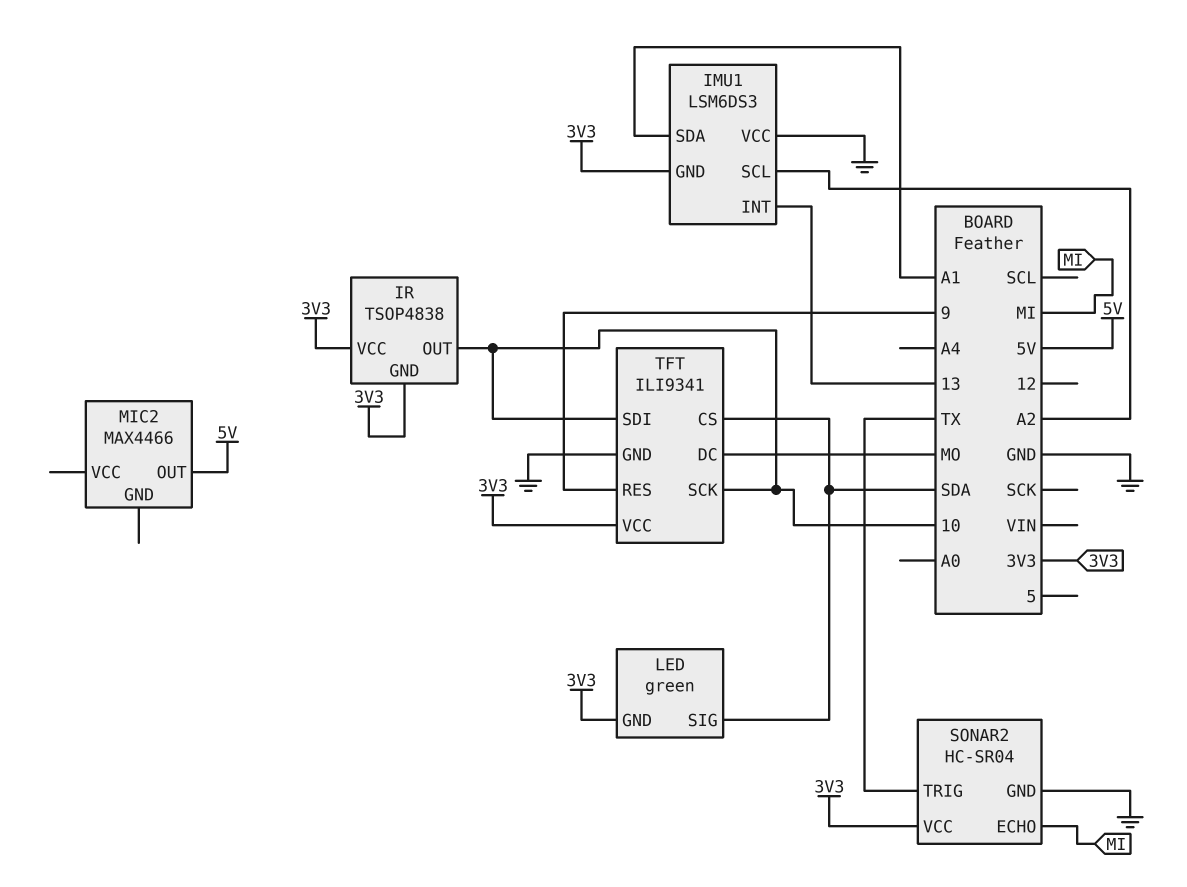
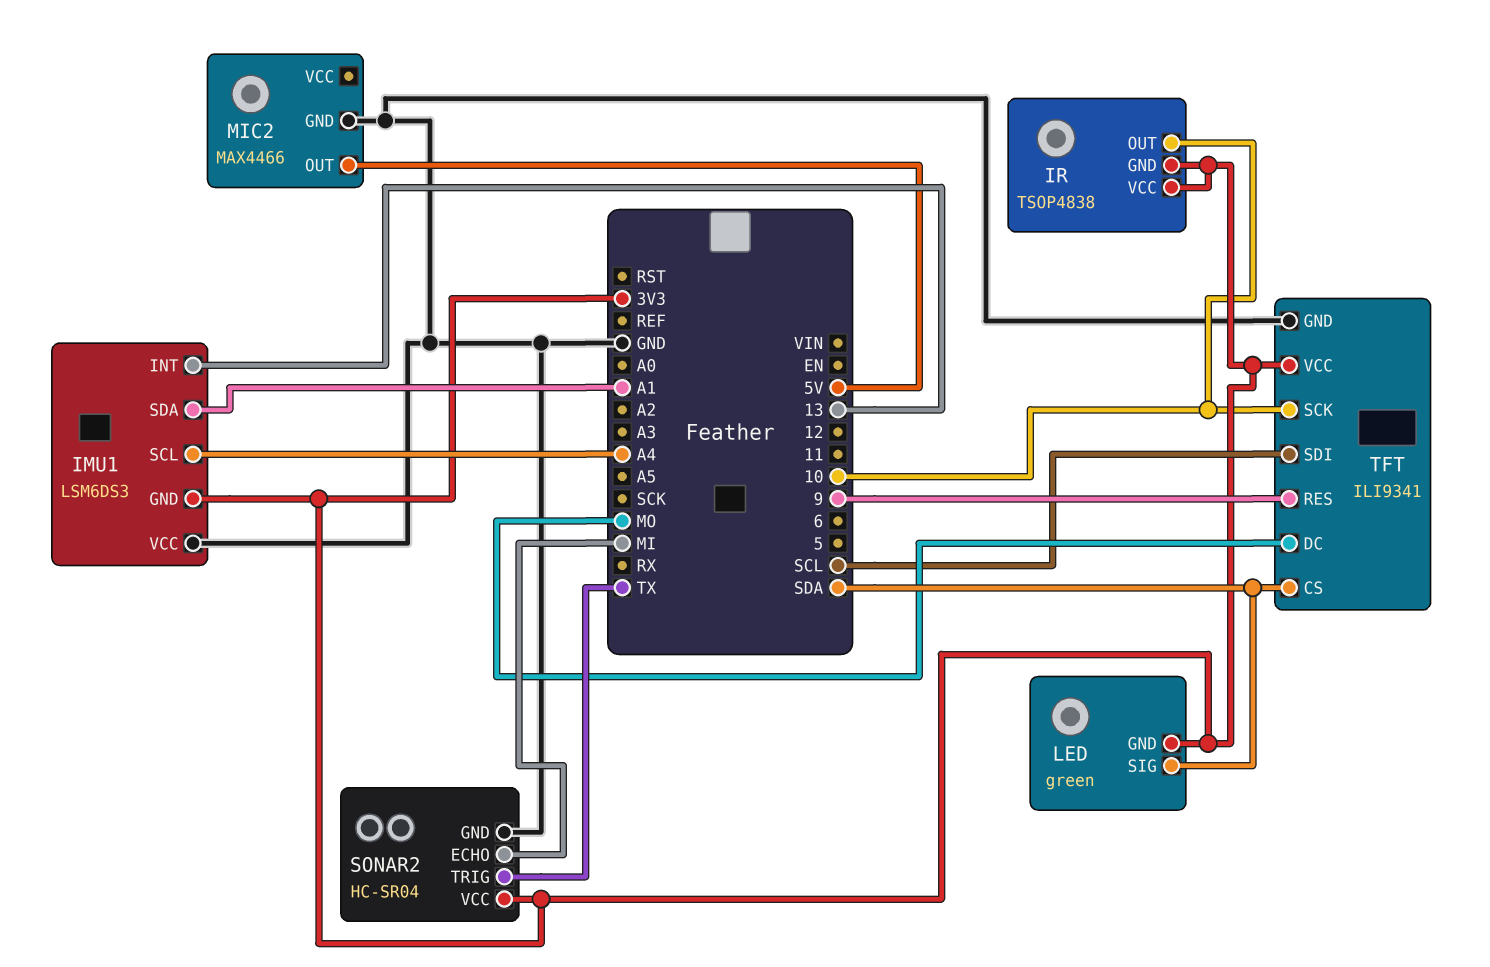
IMU1 pin SCL: A2 -> A4
MIC2 pin GND: none -> GND
TFT pin SDI: 10 -> SCL

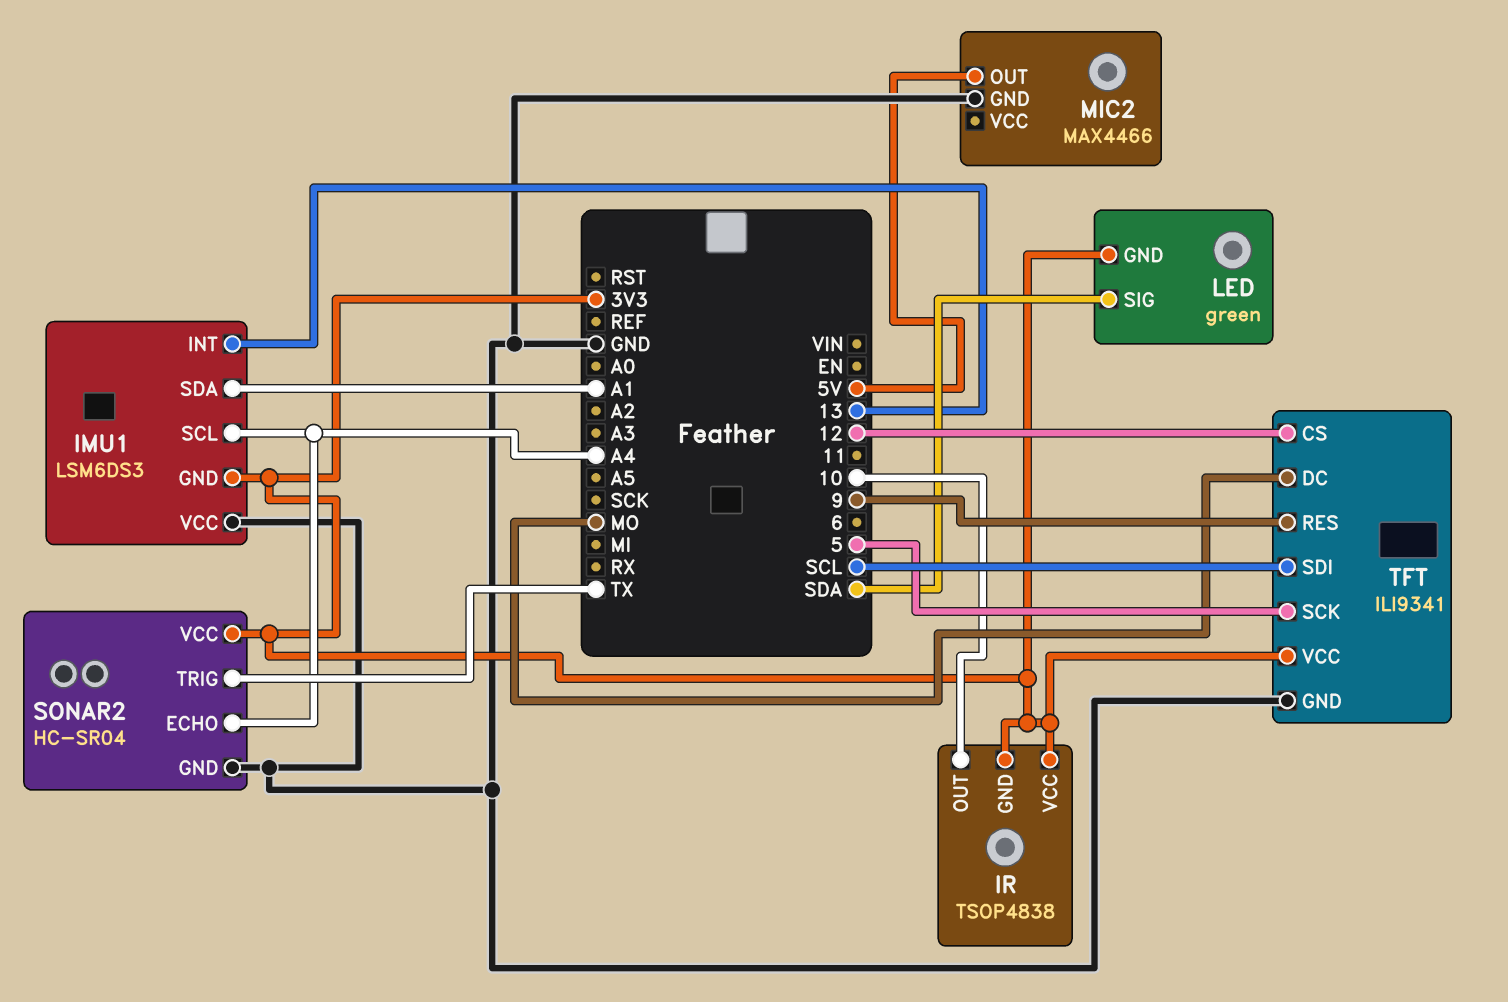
SONAR2 pin ECHO: MI -> A4
TFT pin CS: SDA -> 12
TFT pin SCK: 10 -> 5

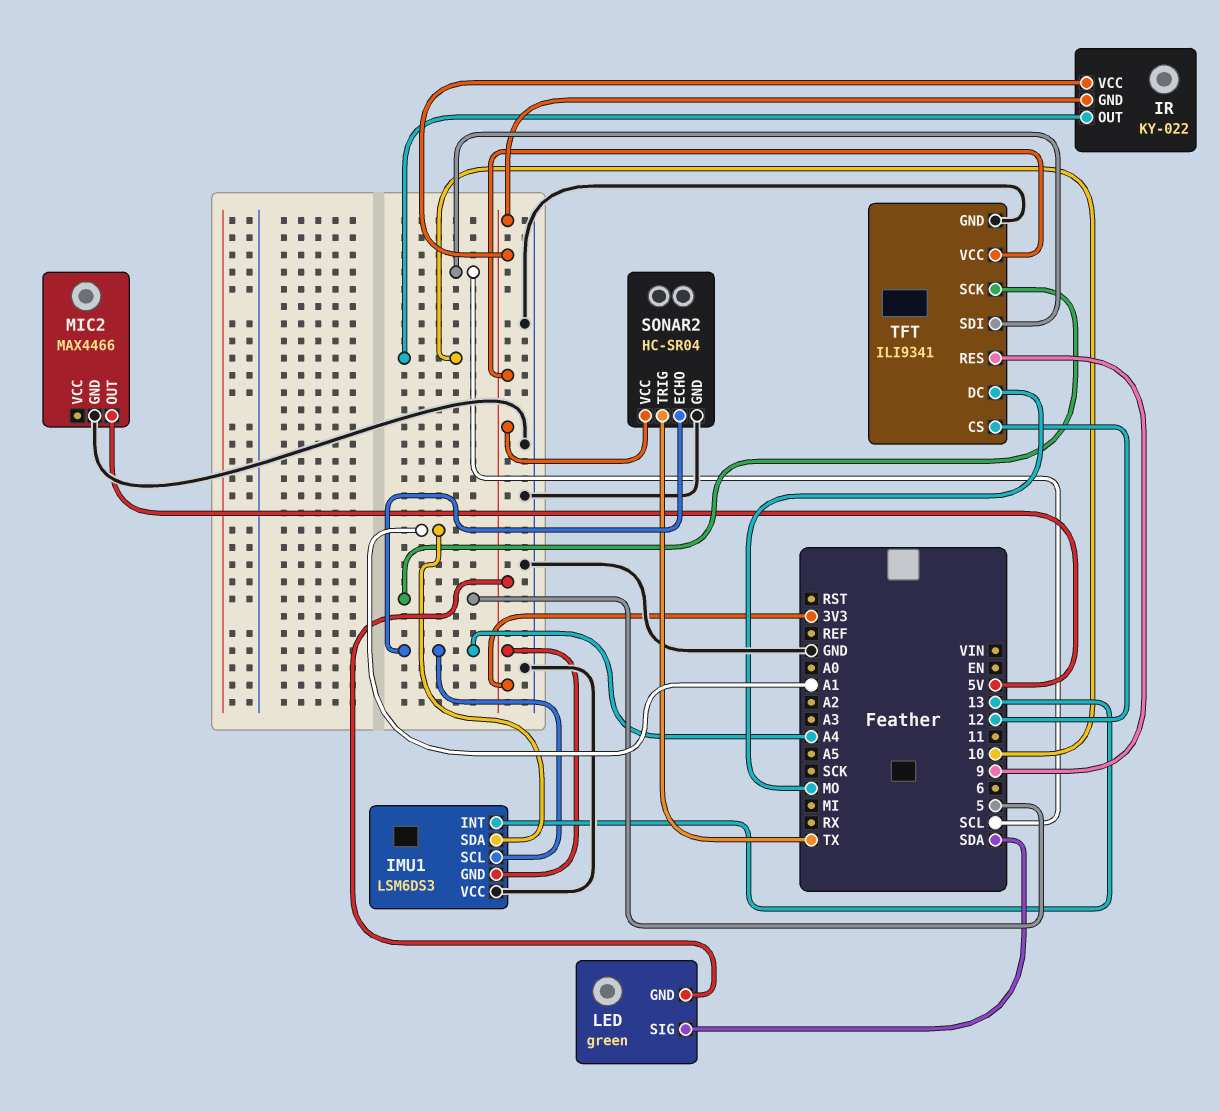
IR: TSOP4838 -> KY-022

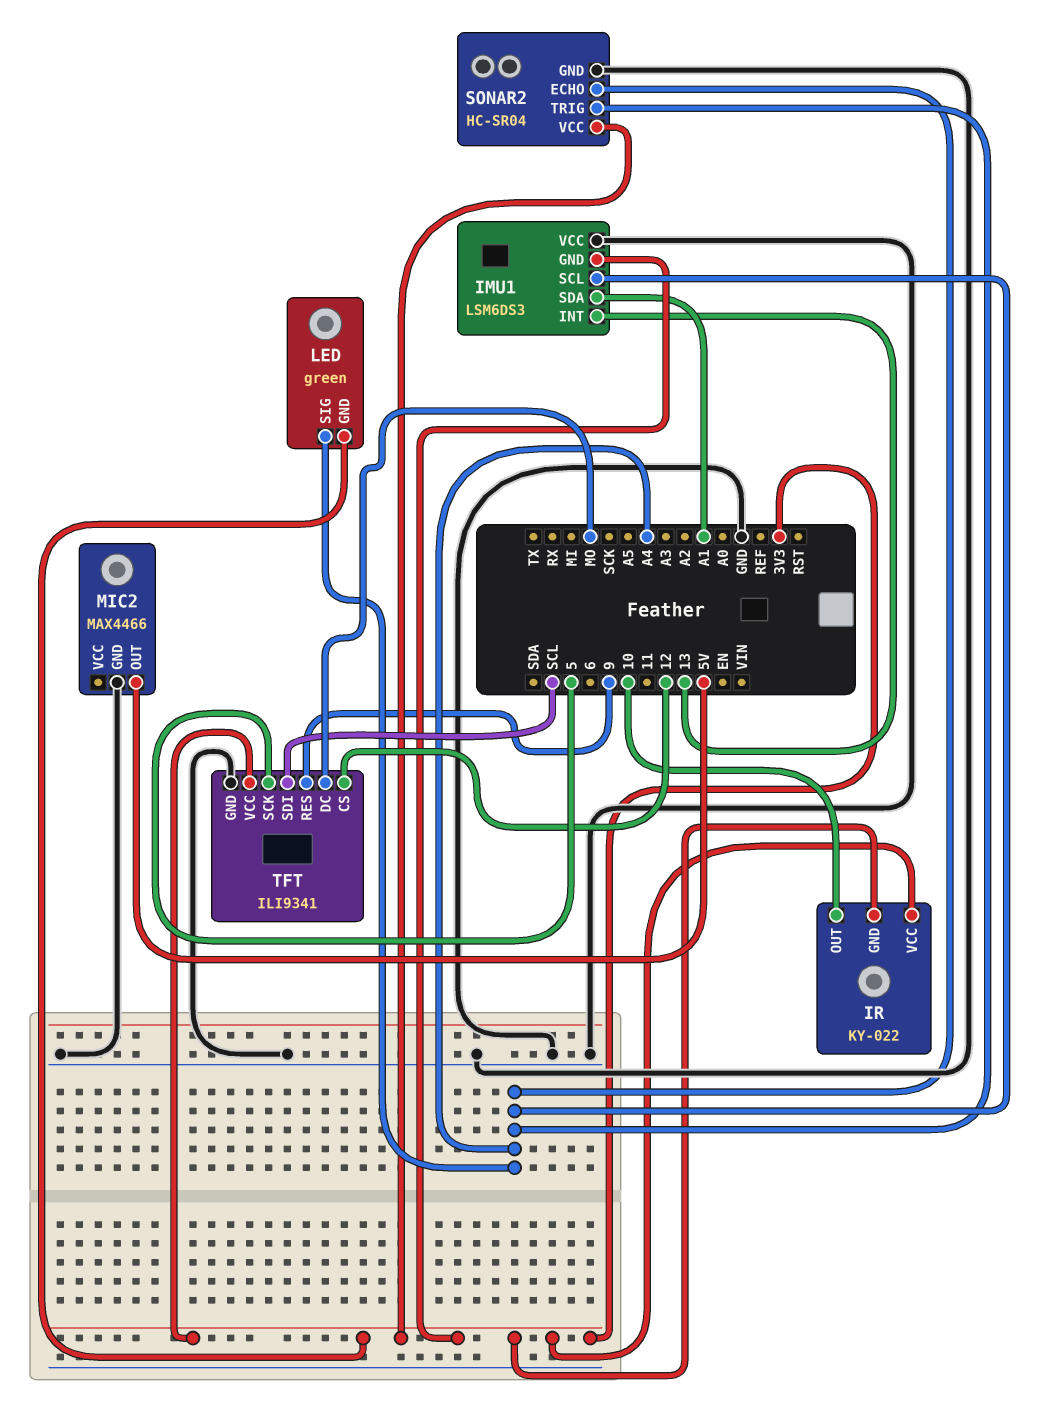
LED pin SIG: SDA -> A4
SONAR2 pin TRIG: TX -> A4

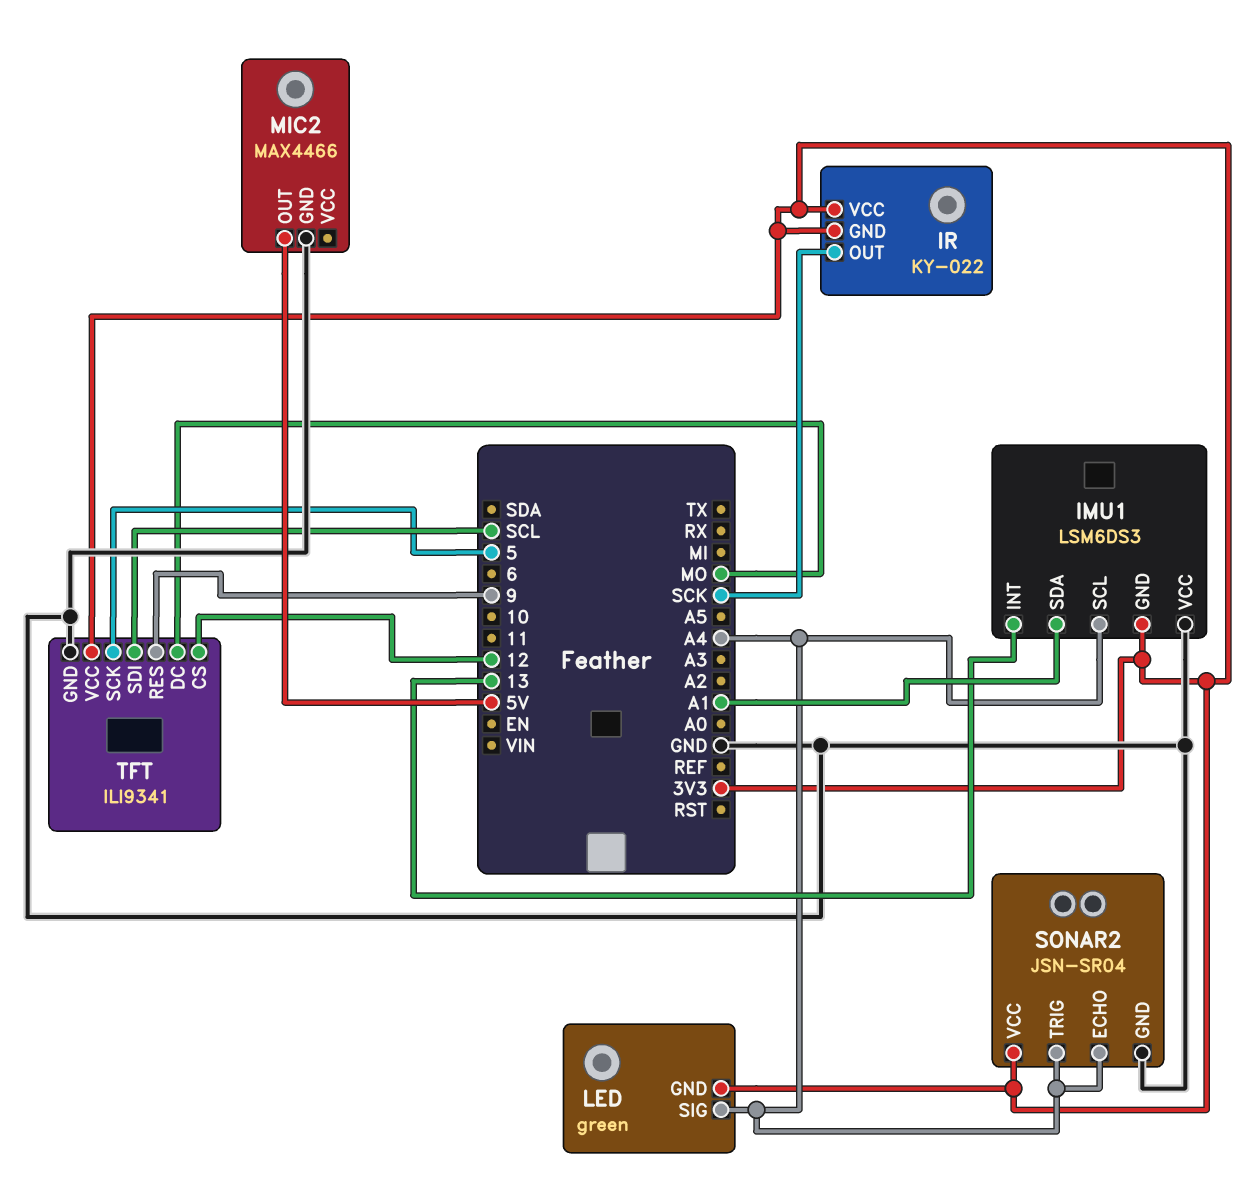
IR pin OUT: 10 -> SCK
SONAR2: HC-SR04 -> JSN-SR04

